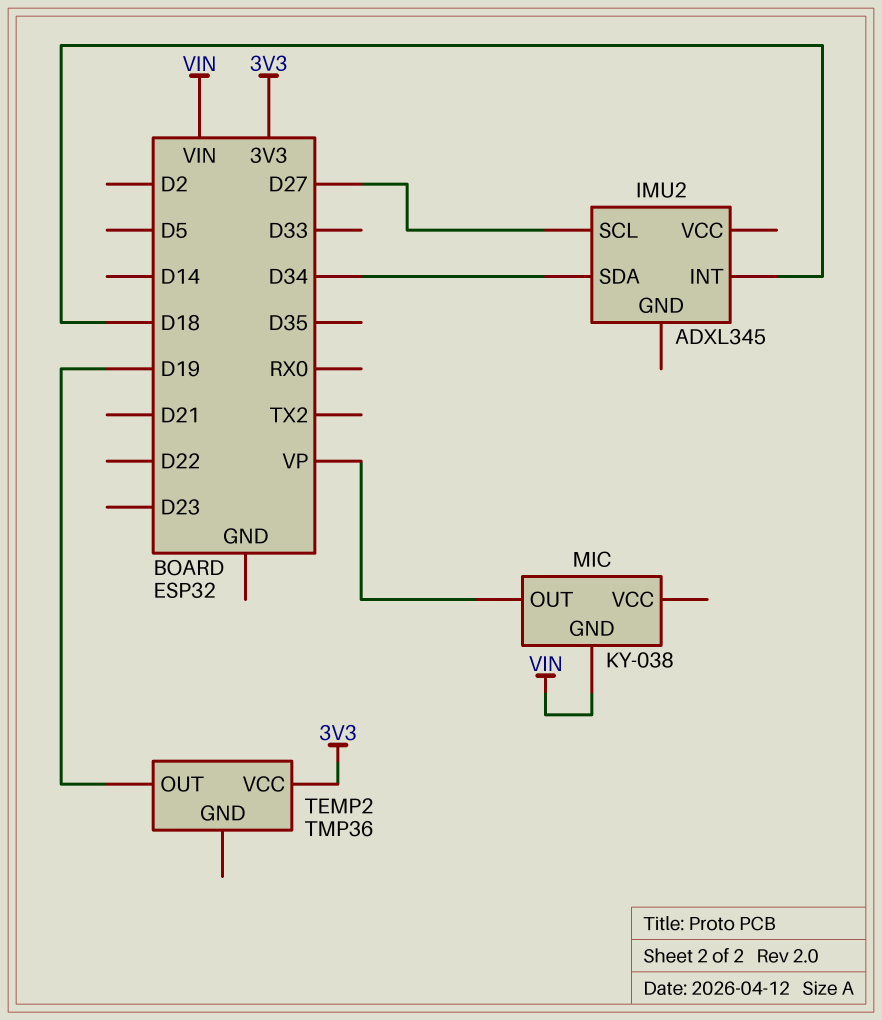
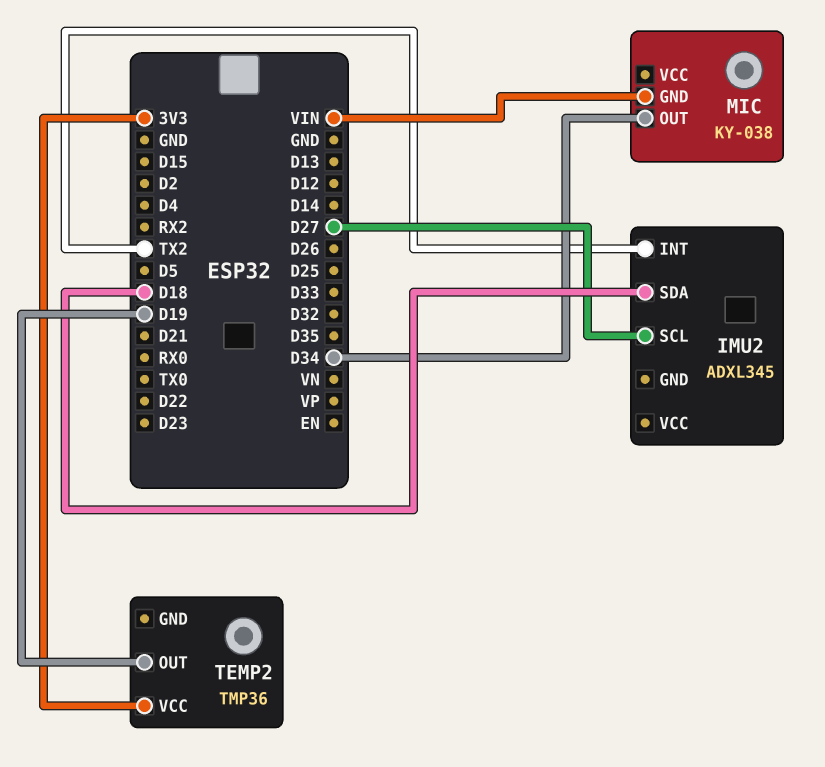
IMU2 pin INT: D18 -> TX2
IMU2 pin SDA: D34 -> D18
MIC pin OUT: VP -> D34

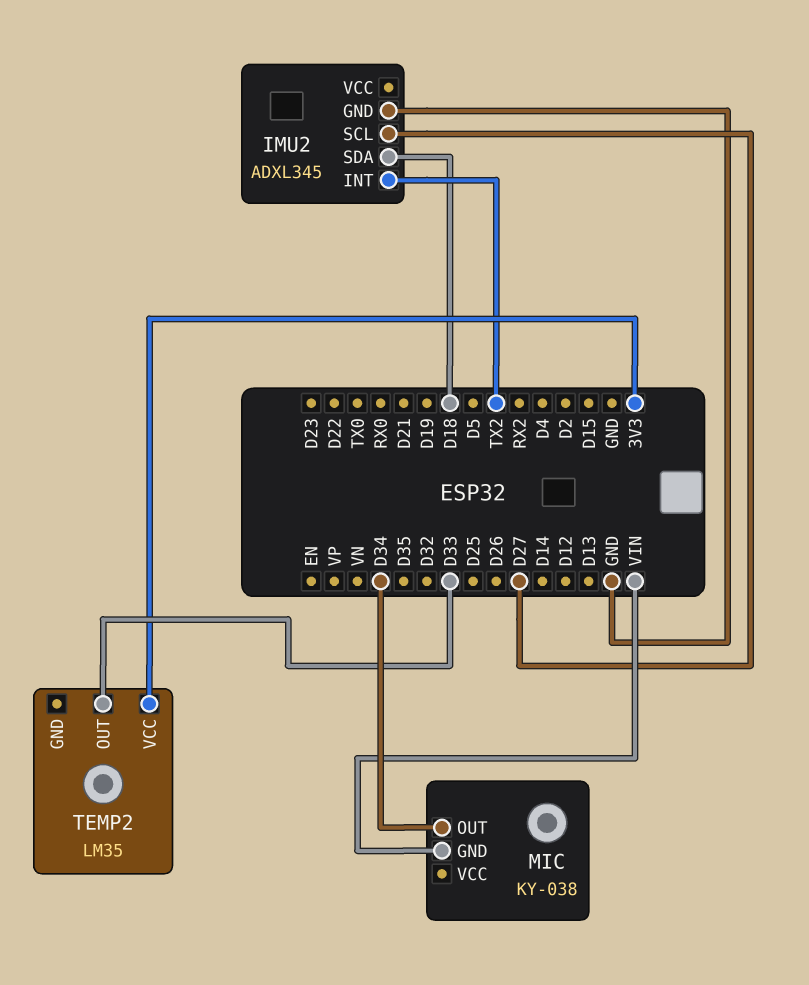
IMU2 pin GND: none -> GND
TEMP2: TMP36 -> LM35
TEMP2 pin OUT: D19 -> D33

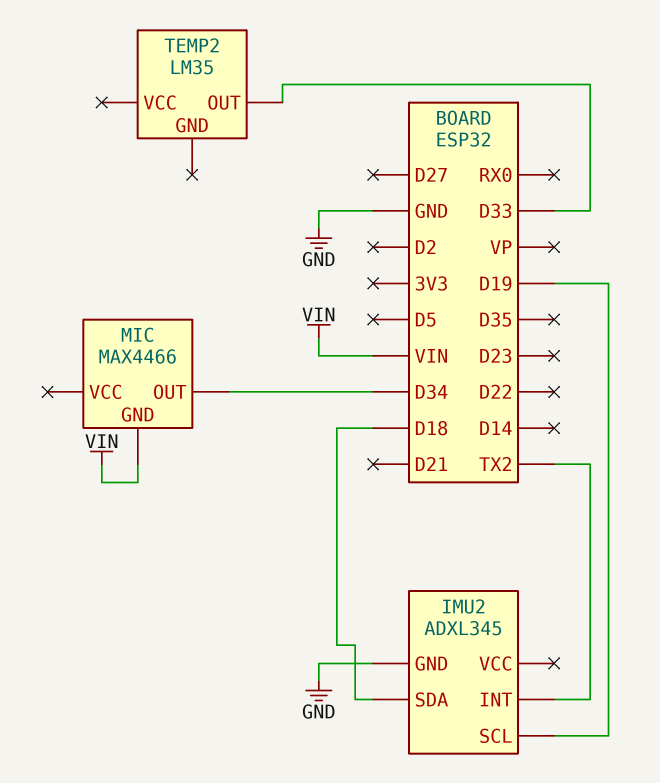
IMU2 pin SCL: D27 -> D19
MIC: KY-038 -> MAX4466
TEMP2 pin VCC: 3V3 -> none

